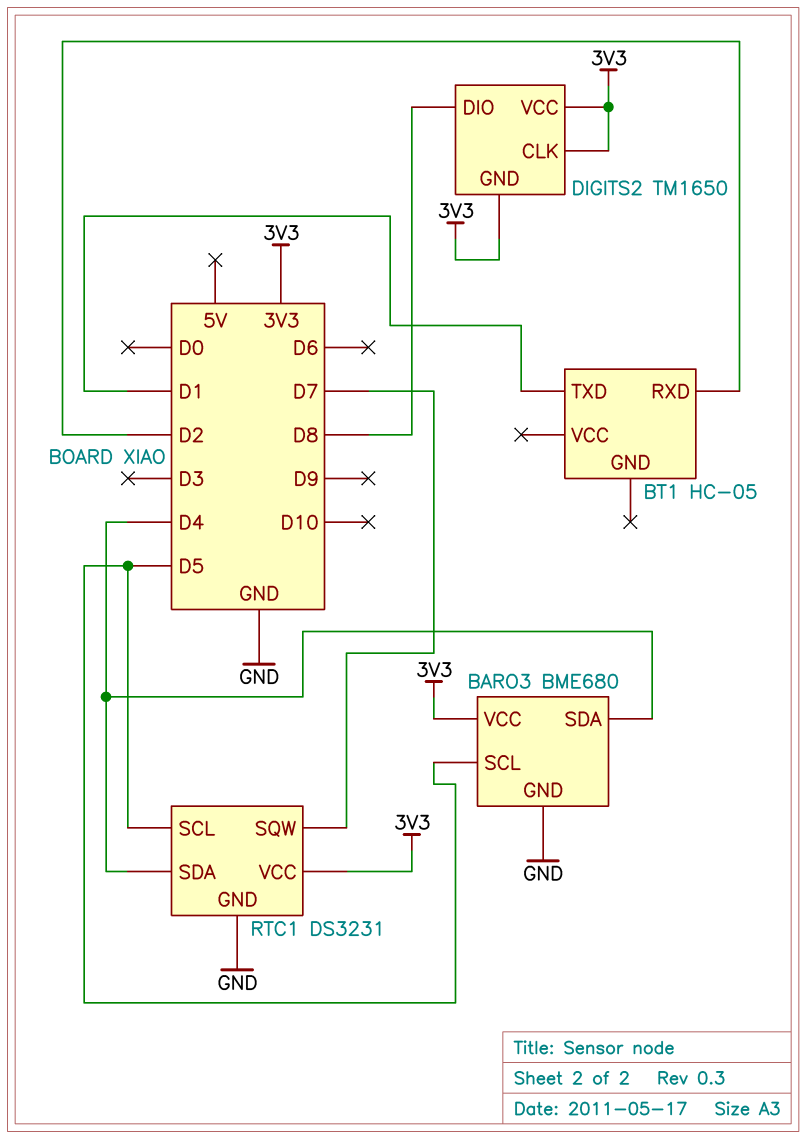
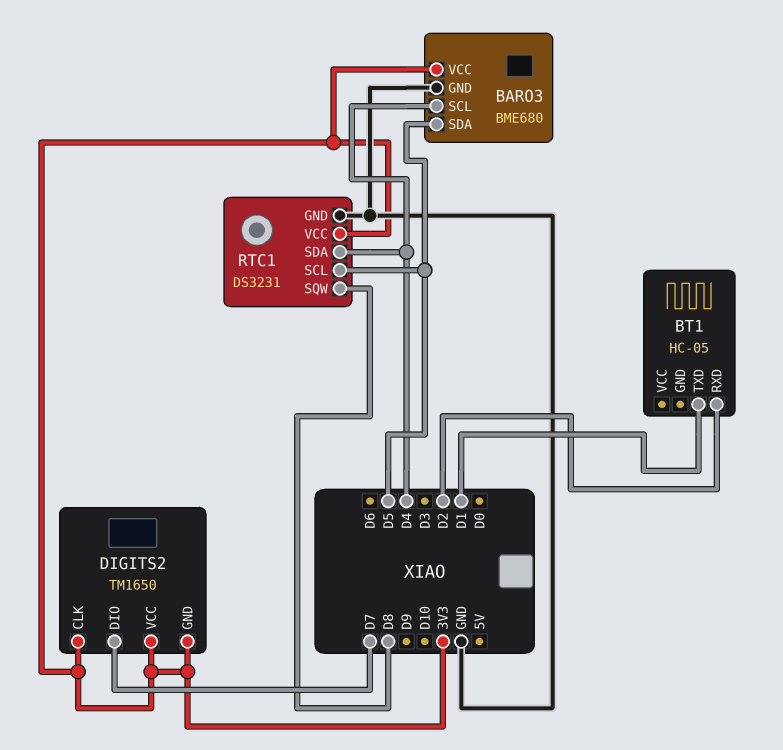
BARO3 pin SCL: D5 -> D4
BARO3 pin SDA: D4 -> D5
DIGITS2 pin DIO: D8 -> D7
RTC1 pin SQW: D7 -> D8

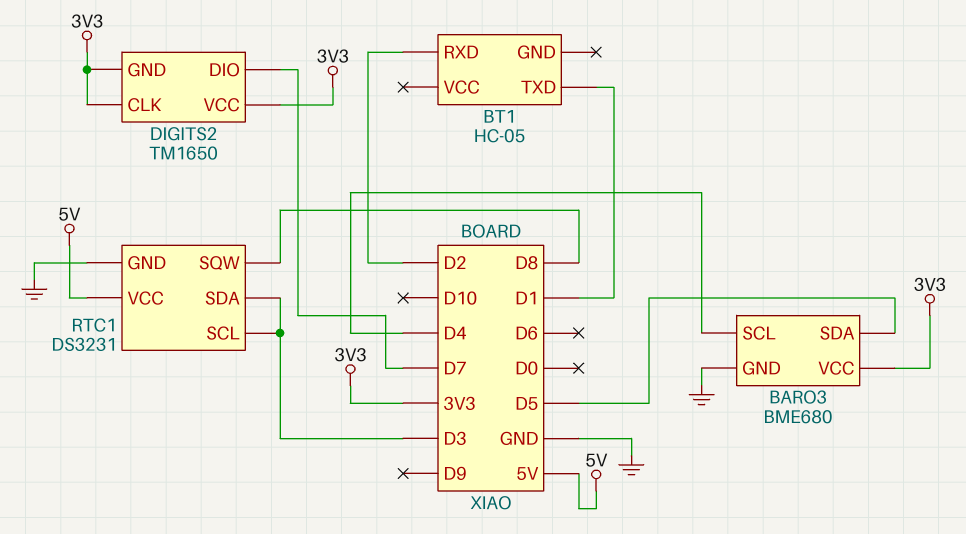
RTC1 pin SCL: D5 -> D3
RTC1 pin SDA: D4 -> D3
RTC1 pin VCC: 3V3 -> 5V

